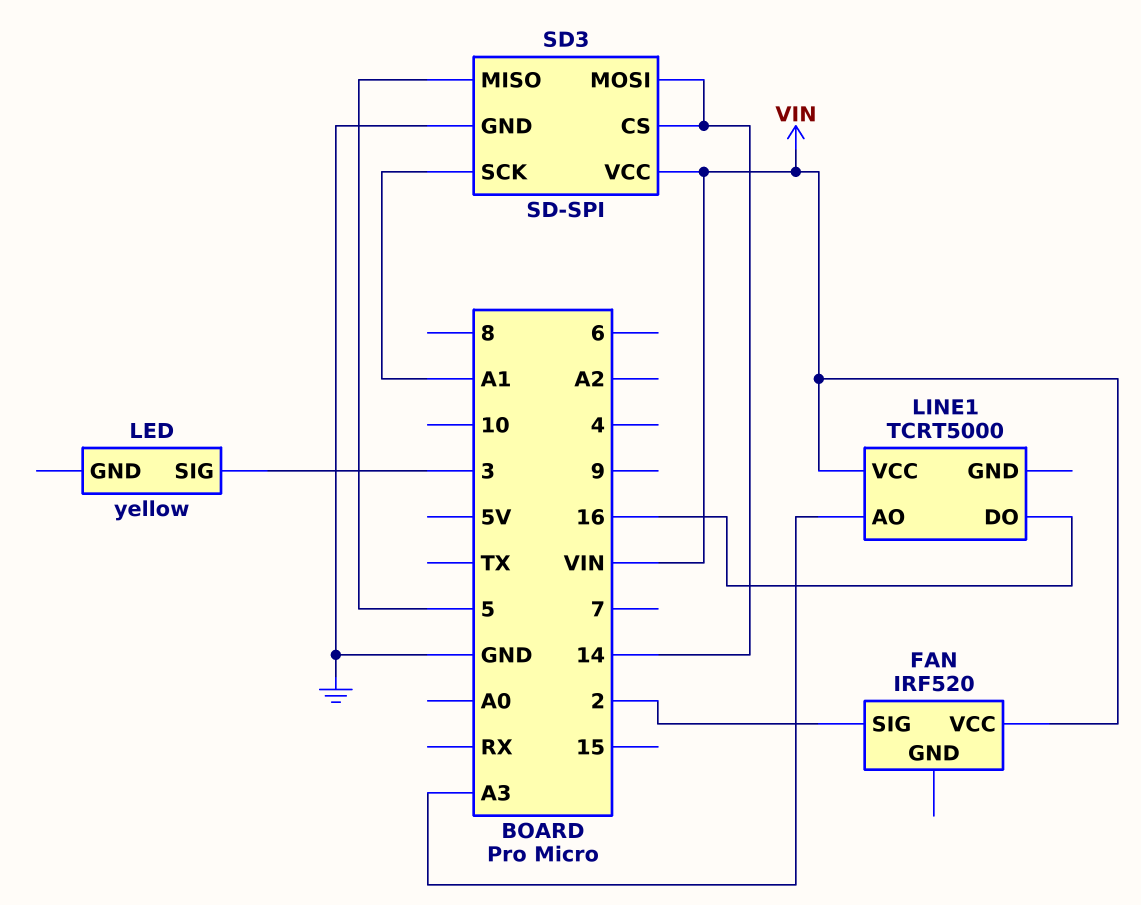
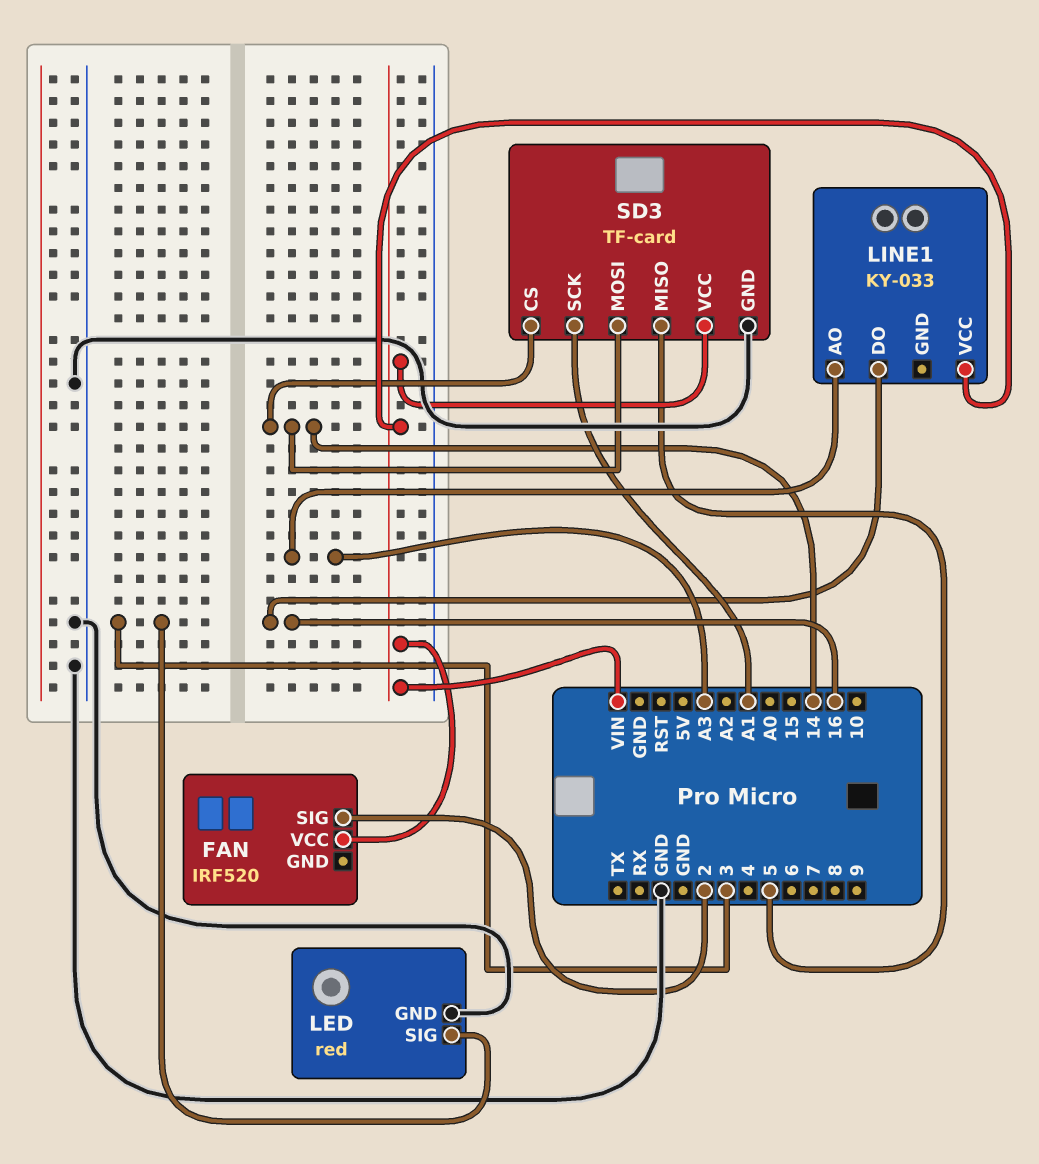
LED: yellow -> red
LED pin GND: none -> GND
LINE1: TCRT5000 -> KY-033
SD3: SD-SPI -> TF-card

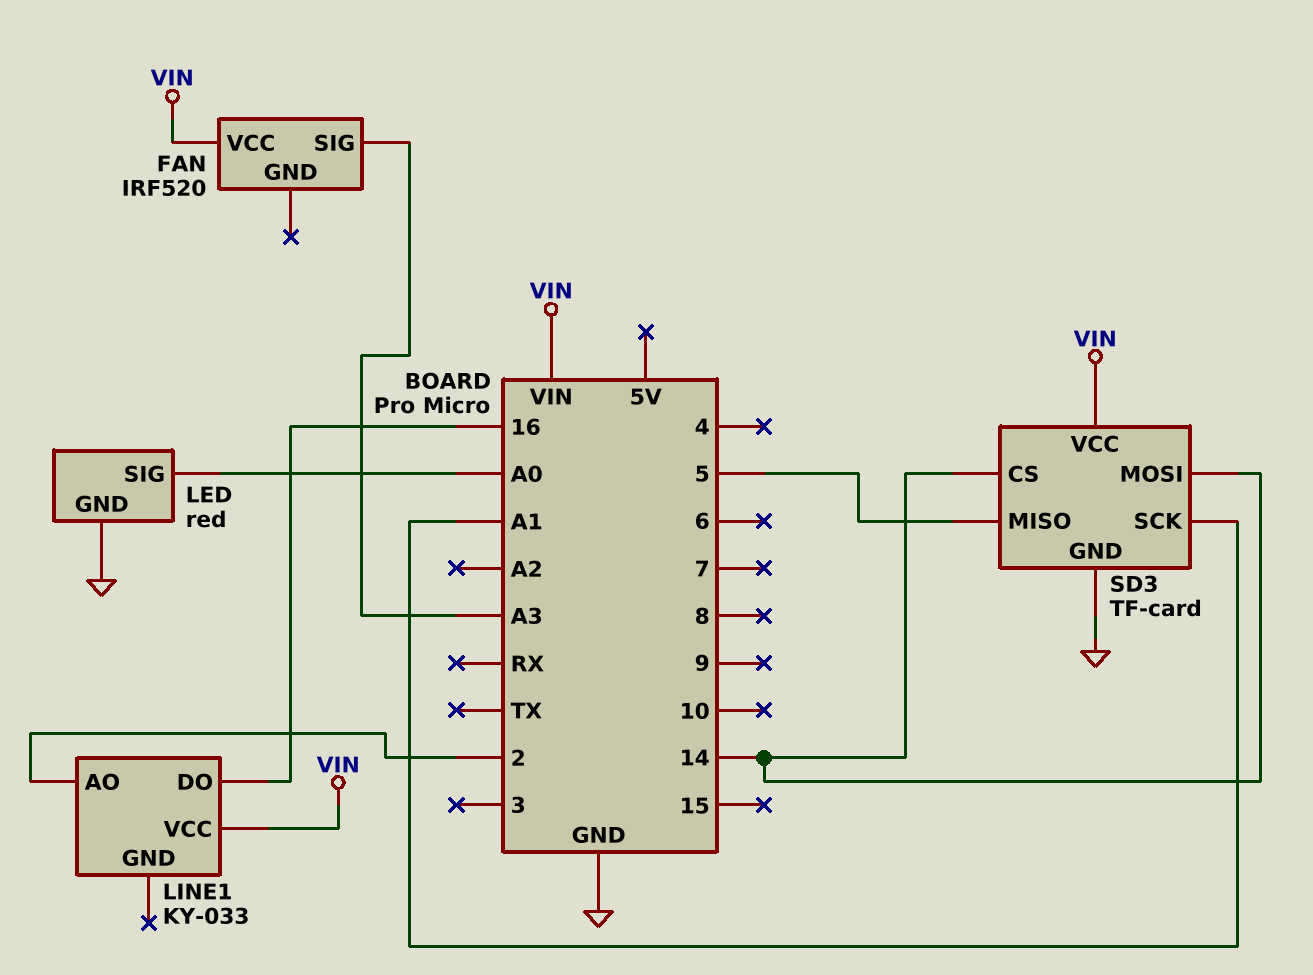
FAN pin SIG: 2 -> A3
LED pin SIG: 3 -> A0
LINE1 pin AO: A3 -> 2

